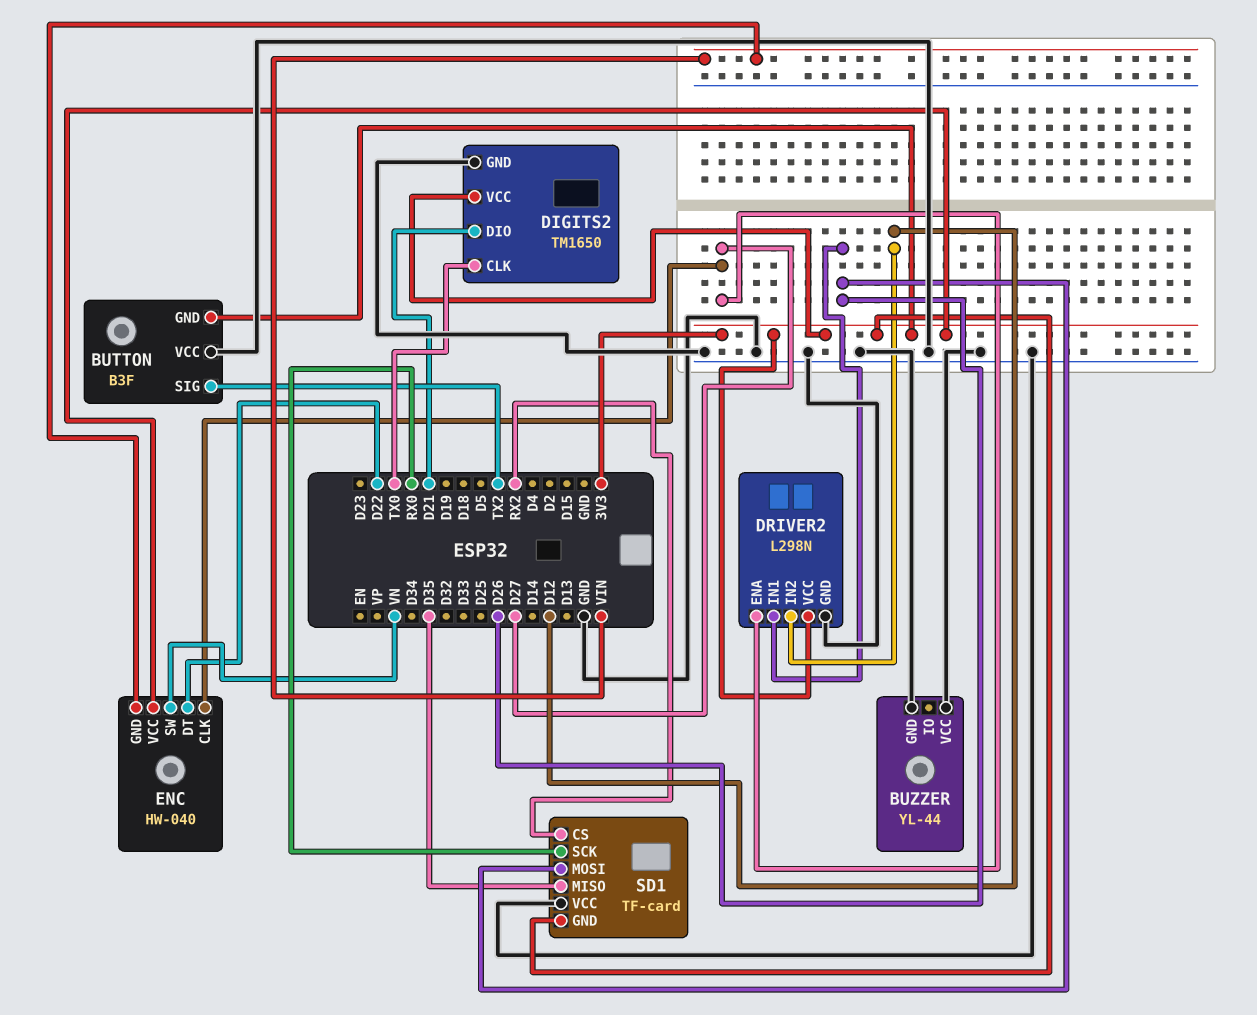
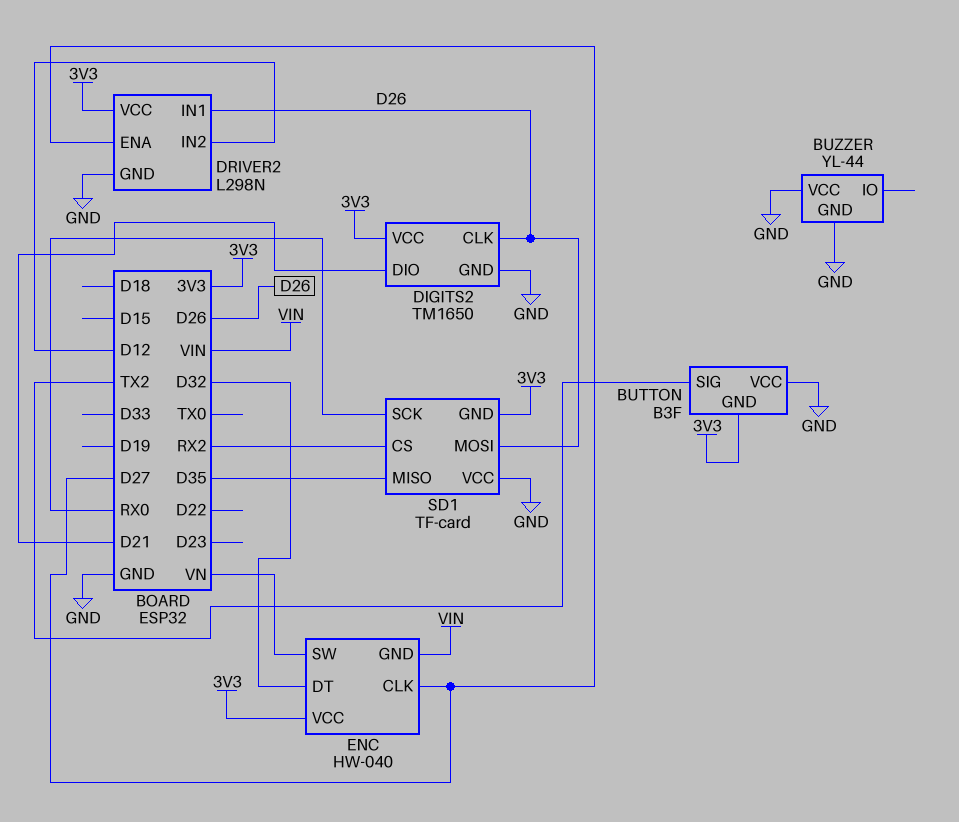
DIGITS2 pin CLK: TX0 -> D26
ENC pin DT: D22 -> D32

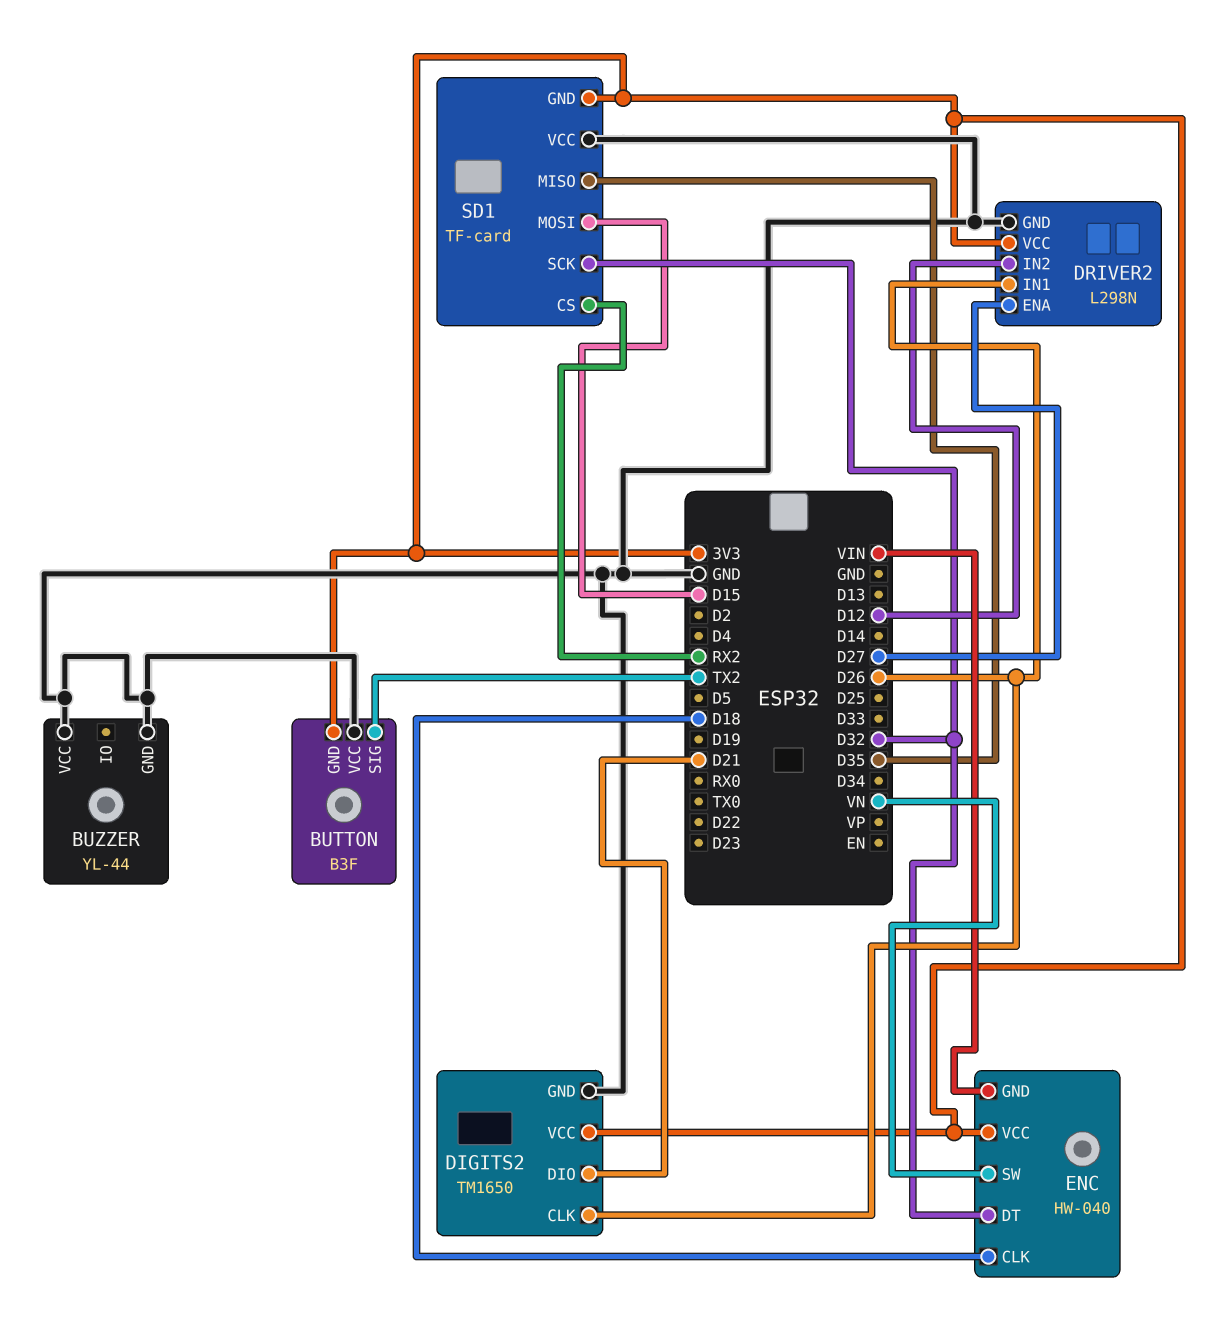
ENC pin CLK: D27 -> D18
SD1 pin MOSI: D26 -> D15
SD1 pin SCK: RX0 -> D32

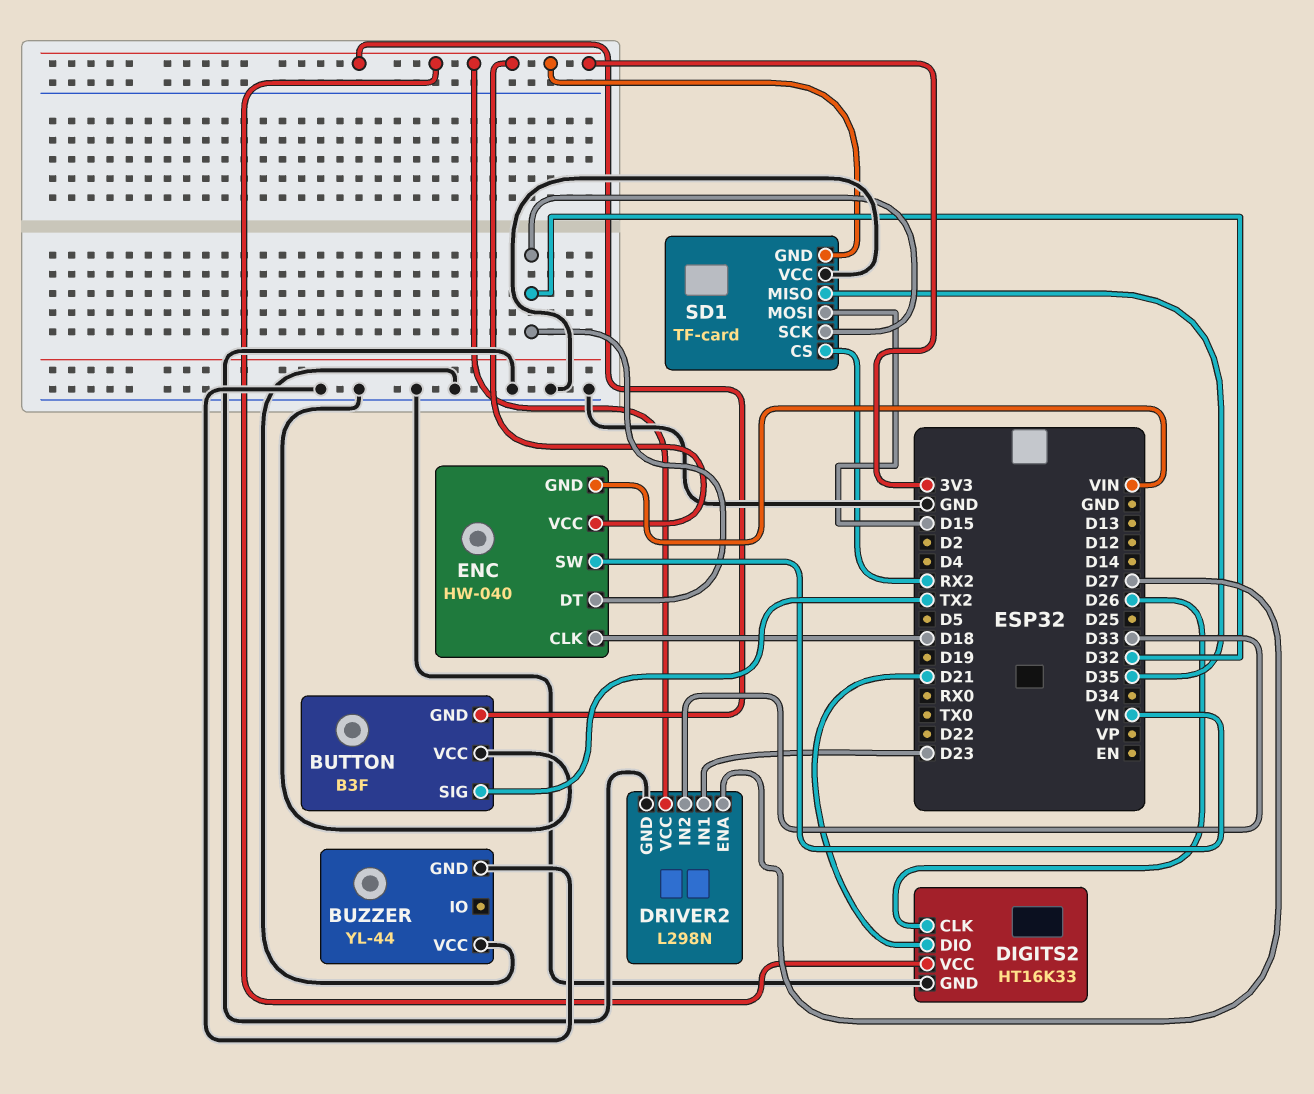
DIGITS2: TM1650 -> HT16K33
DRIVER2 pin IN1: D26 -> D23
DRIVER2 pin IN2: D12 -> D33

